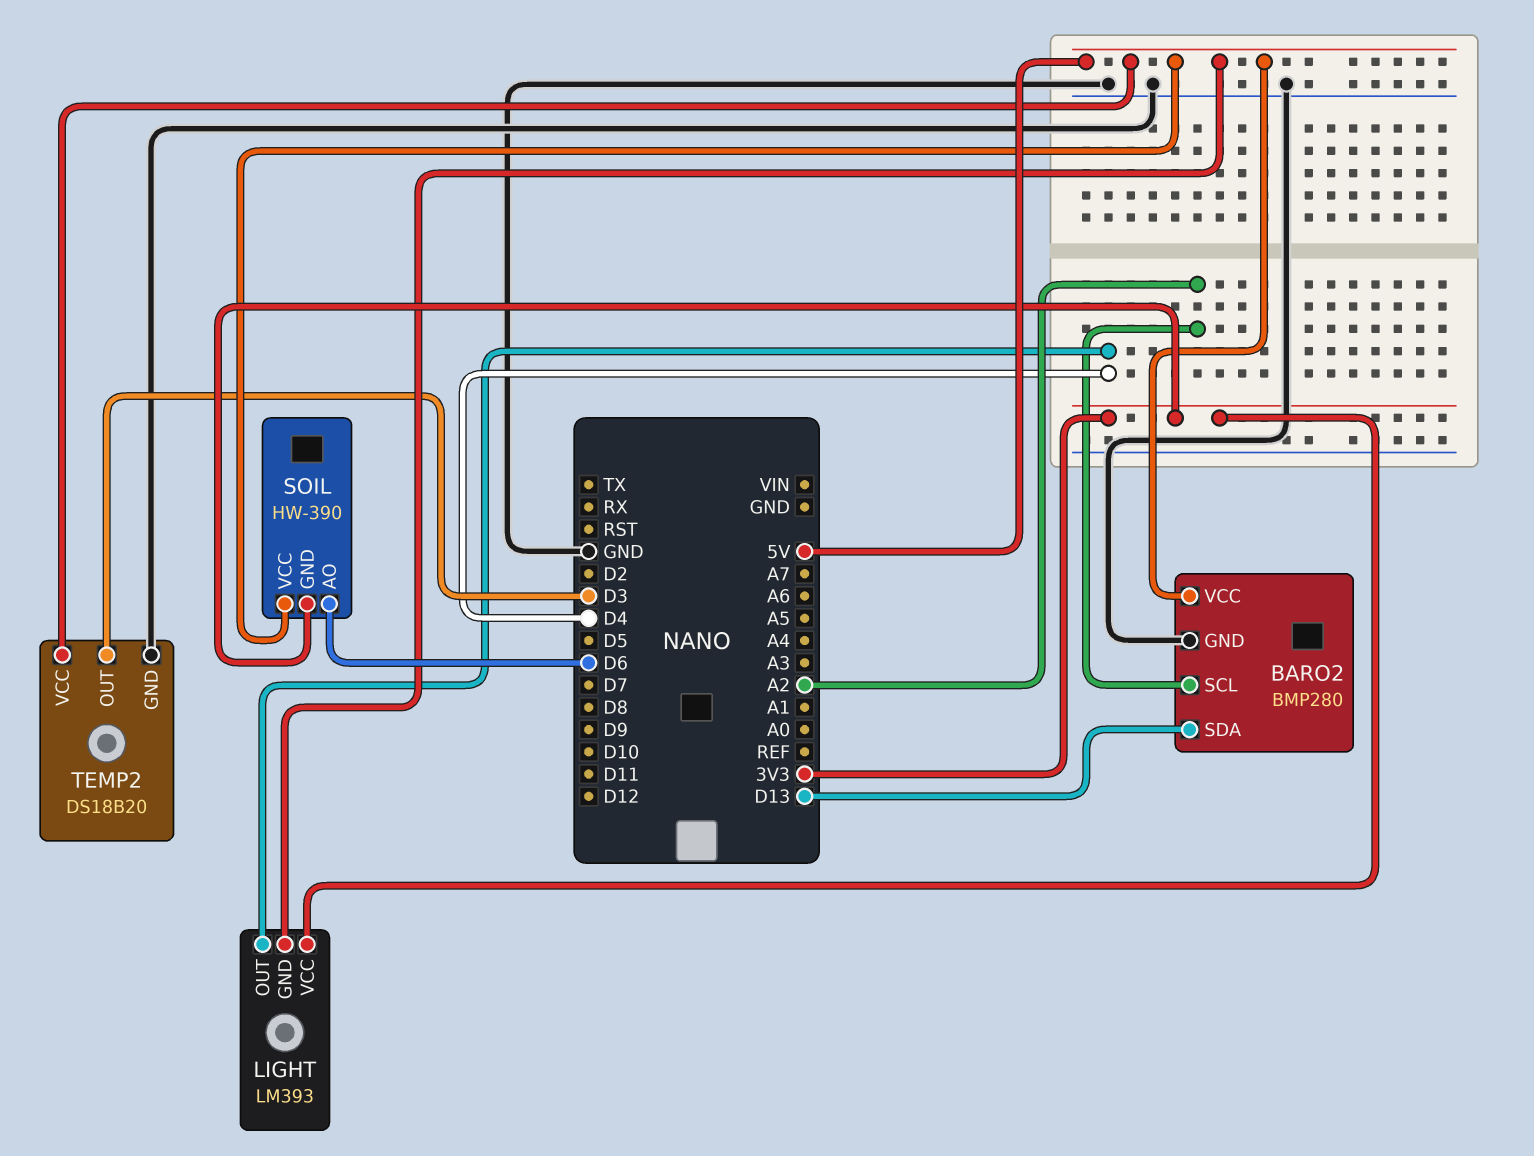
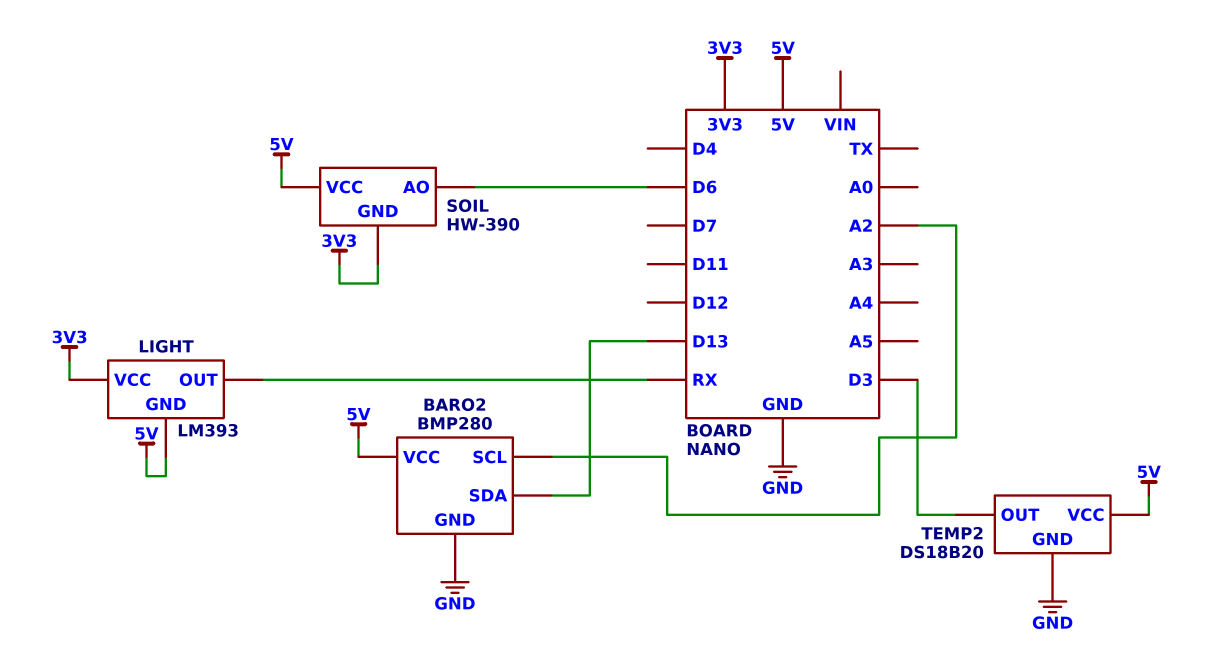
LIGHT pin OUT: D4 -> RX

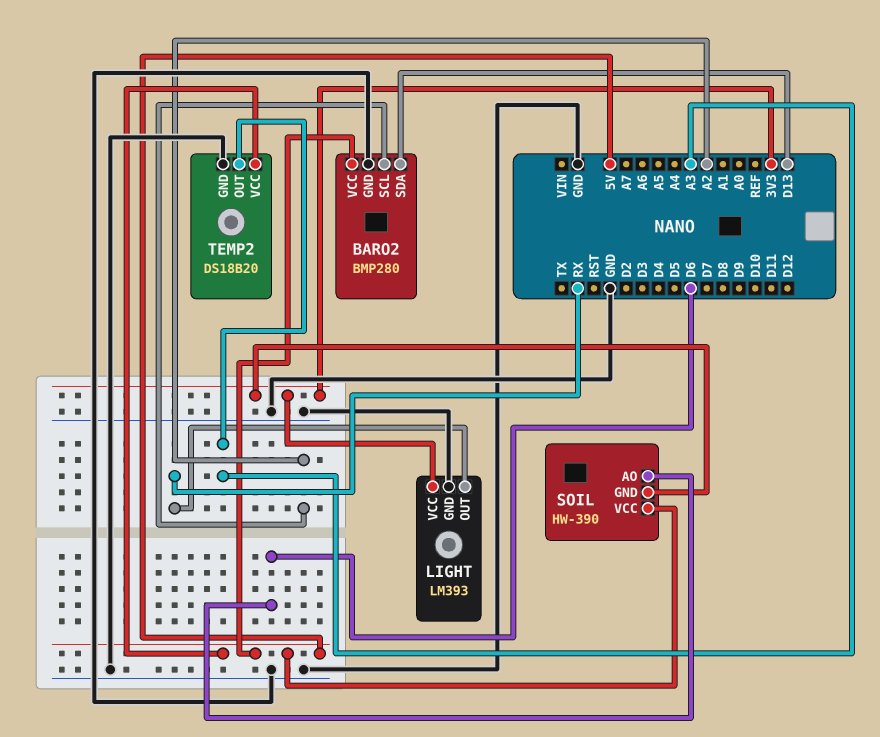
LIGHT pin GND: 5V -> GND
TEMP2 pin OUT: D3 -> A3

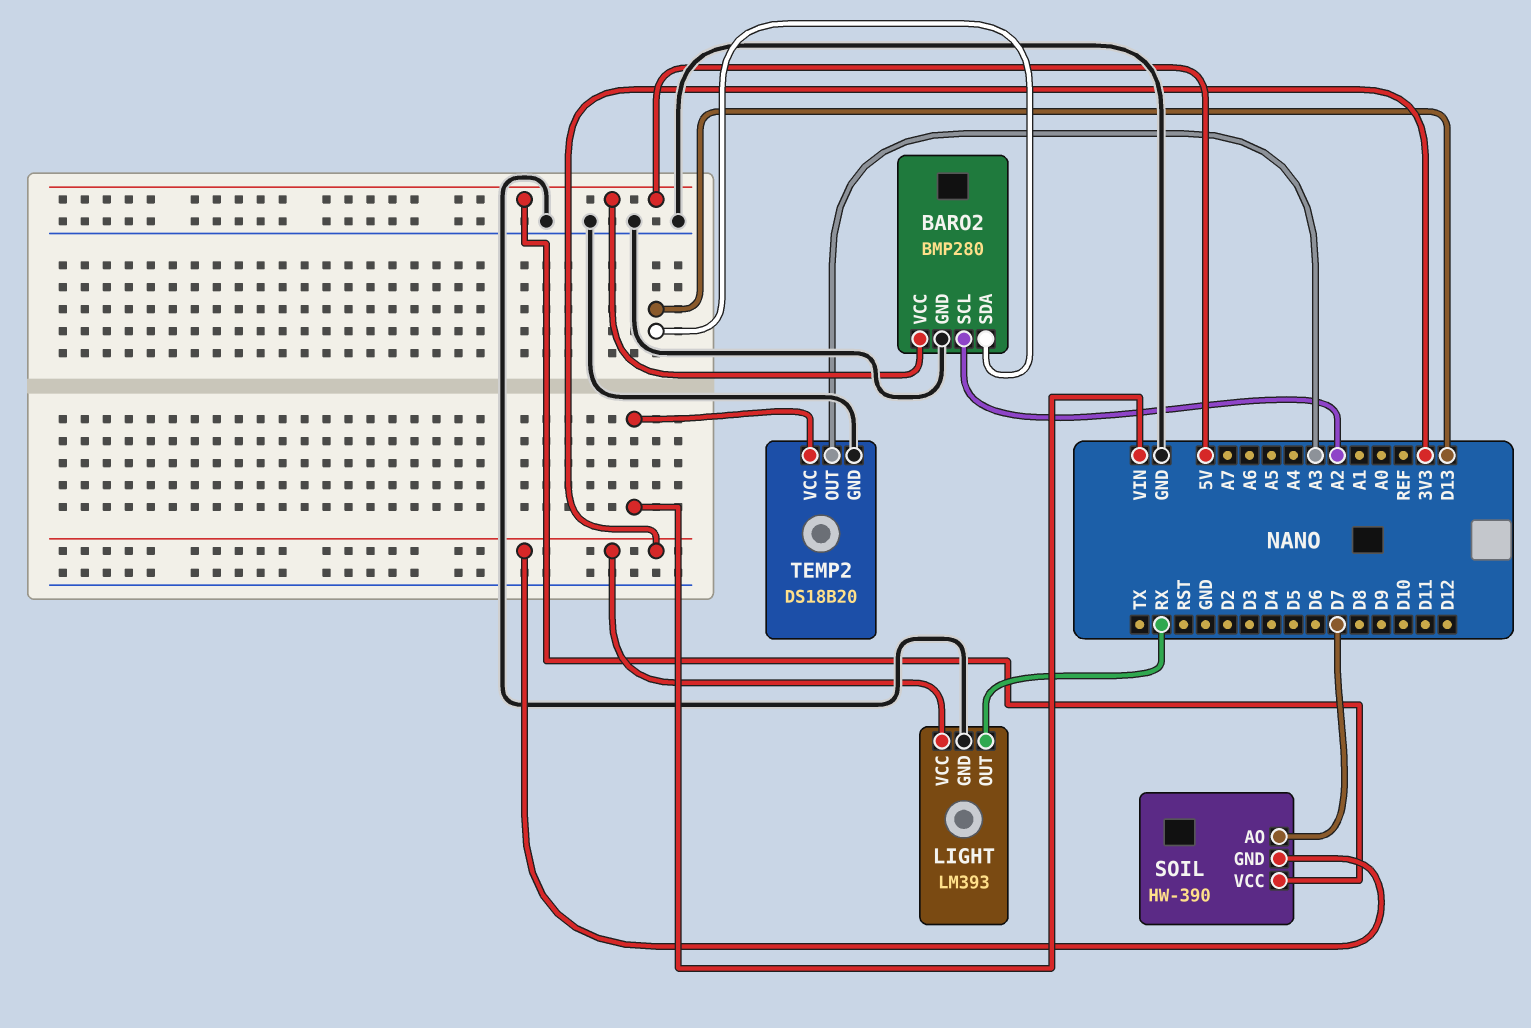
SOIL pin AO: D6 -> D7
TEMP2 pin VCC: 5V -> VIN

